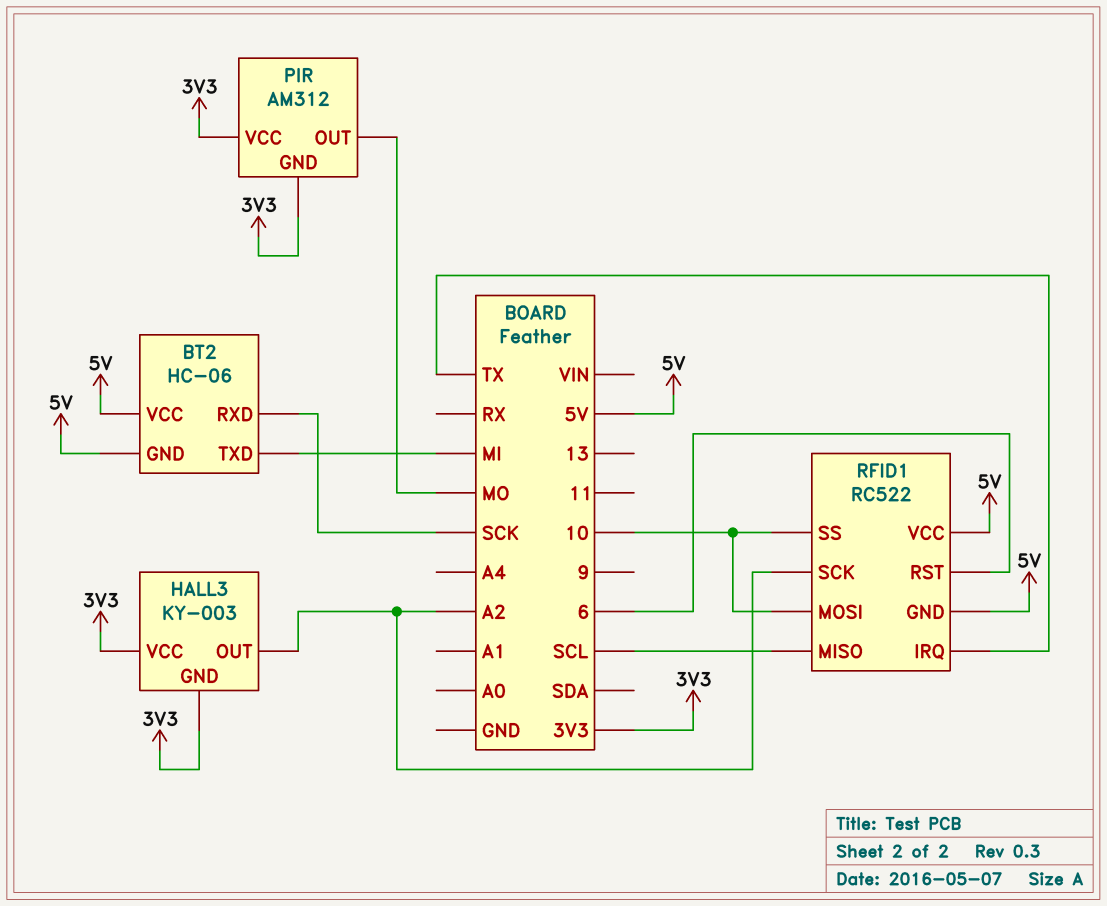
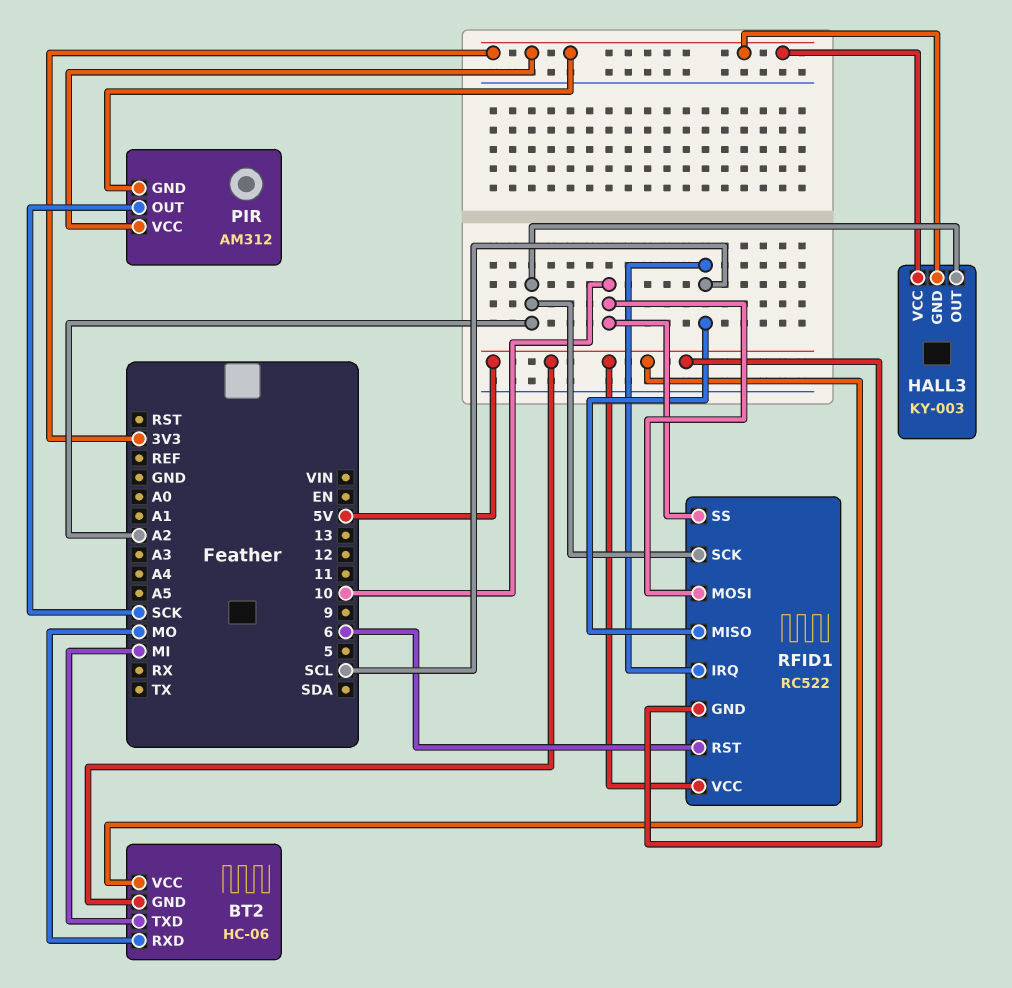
BT2 pin RXD: SCK -> MO
PIR pin OUT: MO -> SCK
RFID1 pin IRQ: TX -> SCL

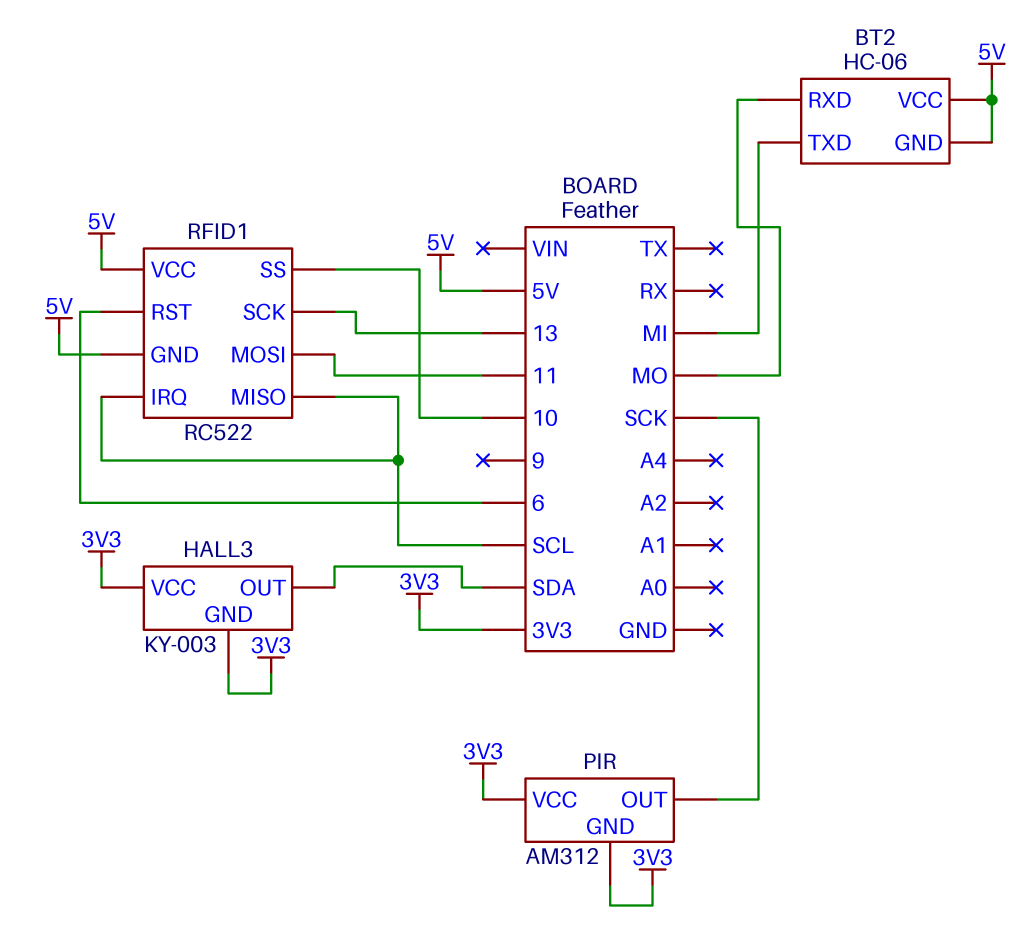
HALL3 pin OUT: A2 -> SDA
RFID1 pin MOSI: 10 -> 11
RFID1 pin SCK: A2 -> 13

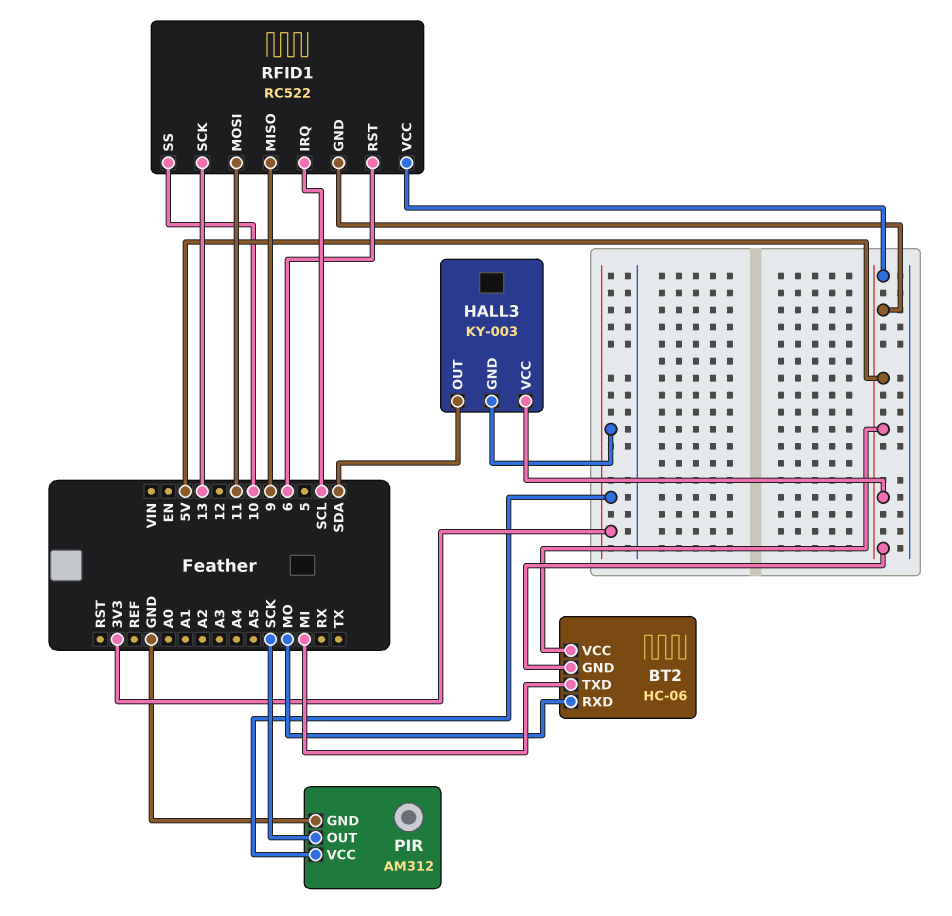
HALL3 pin VCC: 3V3 -> 5V
PIR pin GND: 3V3 -> GND
RFID1 pin MISO: SCL -> 9

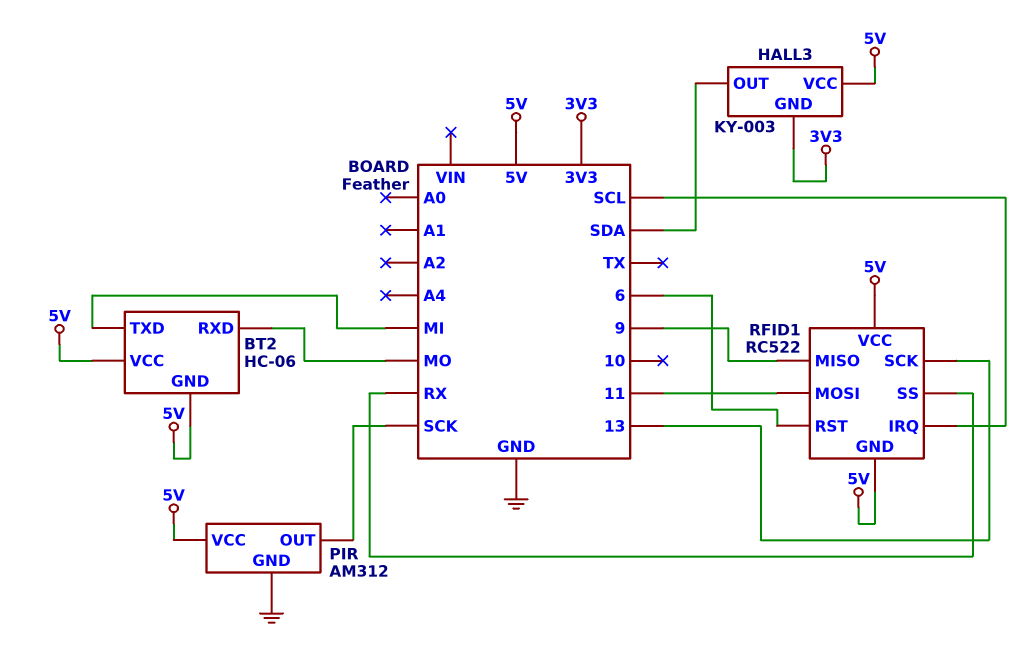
PIR pin VCC: 3V3 -> 5V
RFID1 pin SS: 10 -> RX

